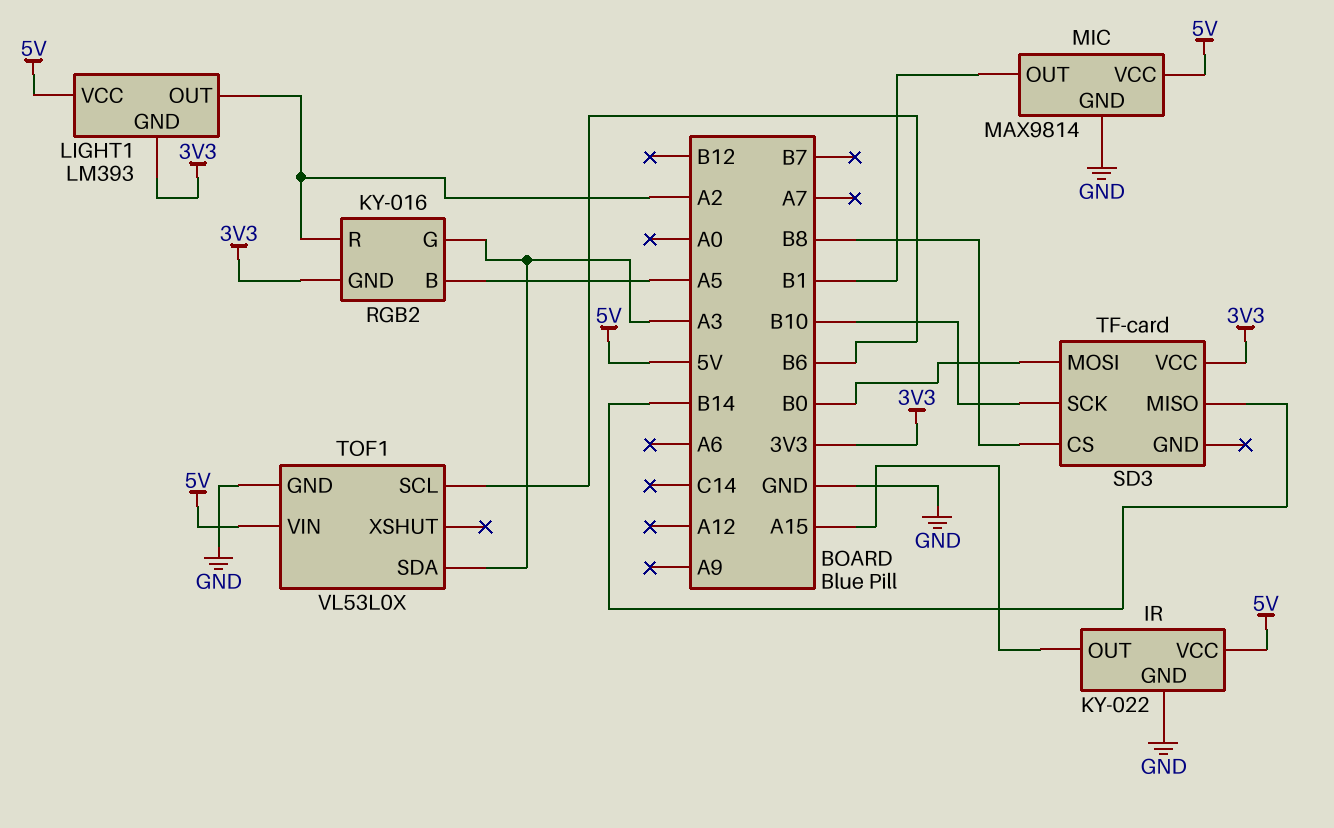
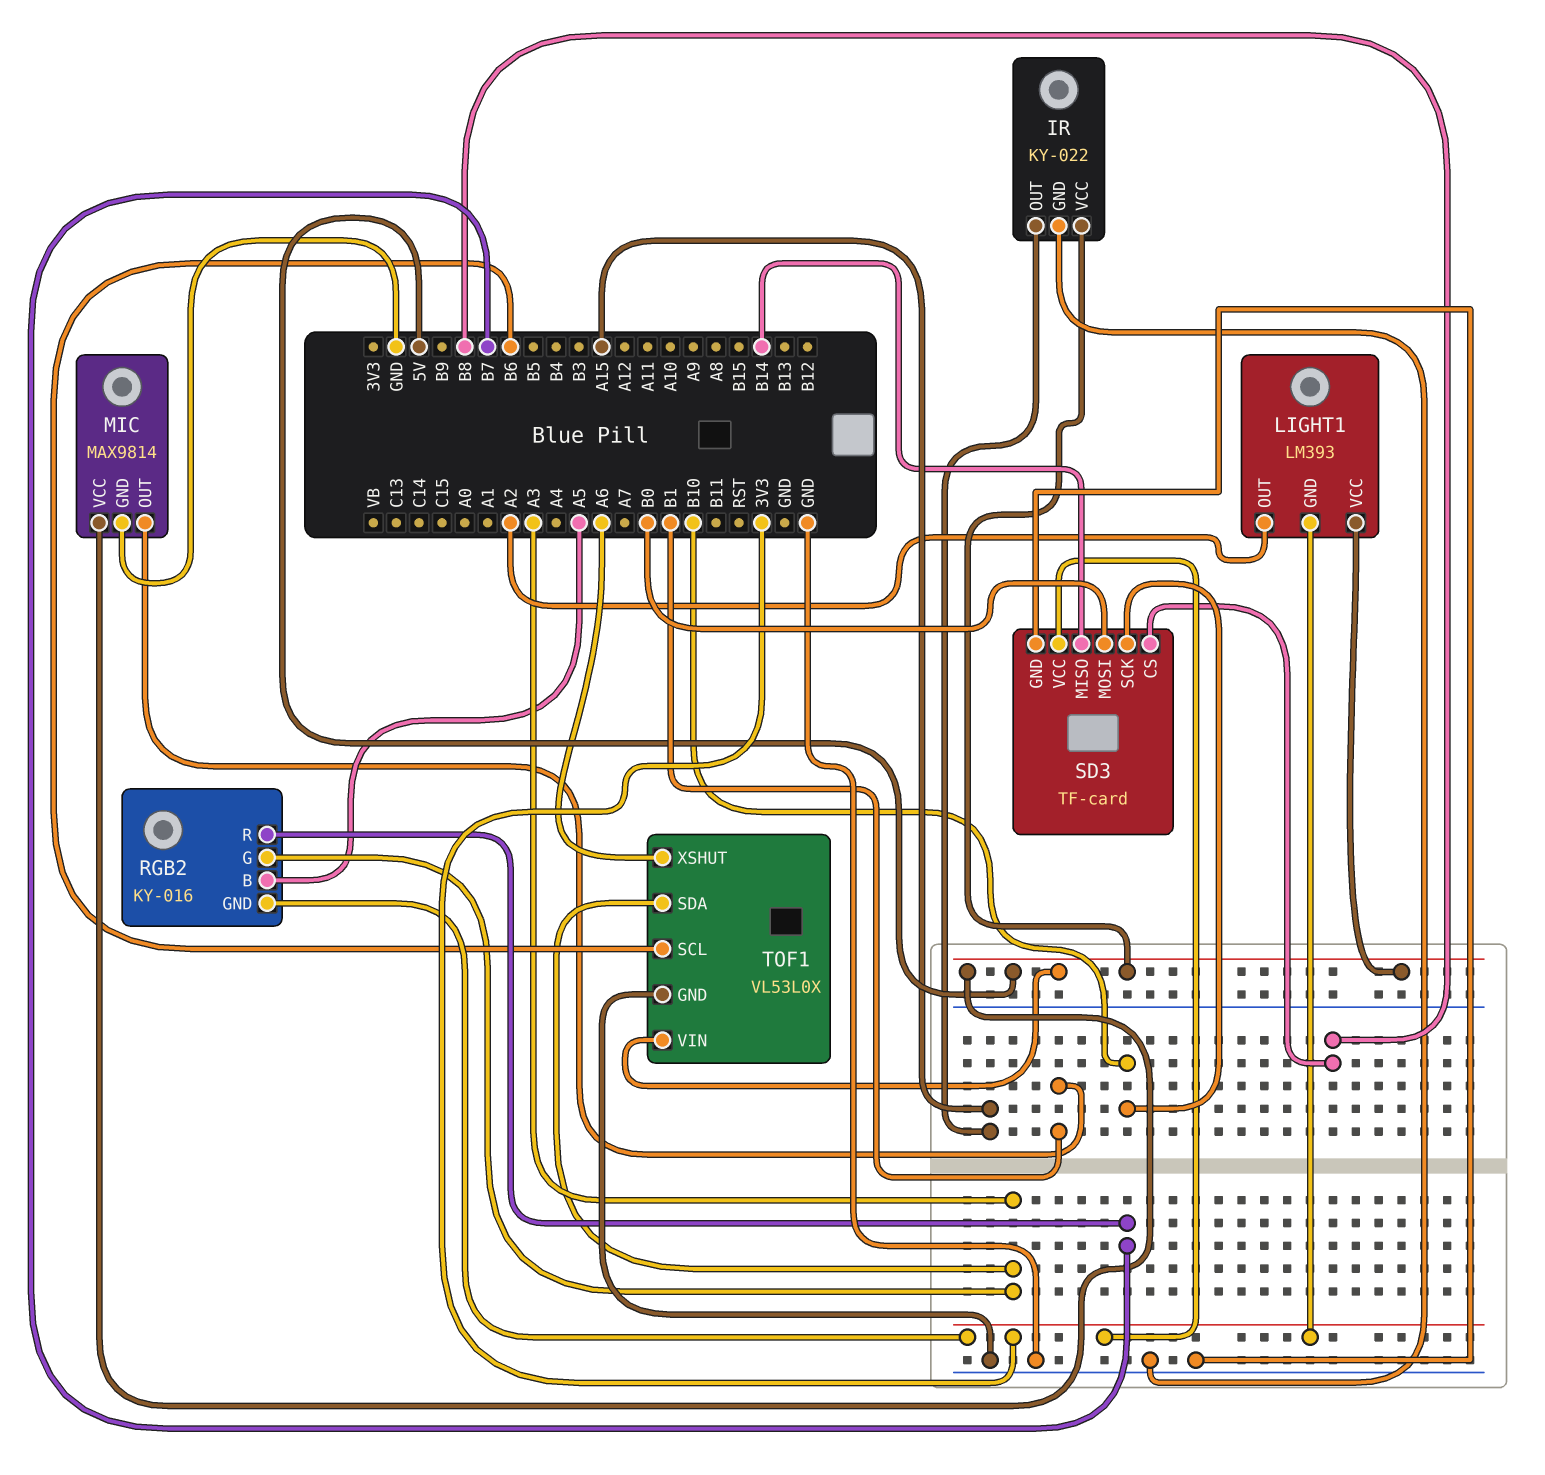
RGB2 pin R: A2 -> B7
SD3 pin GND: none -> GND
TOF1 pin XSHUT: none -> A6

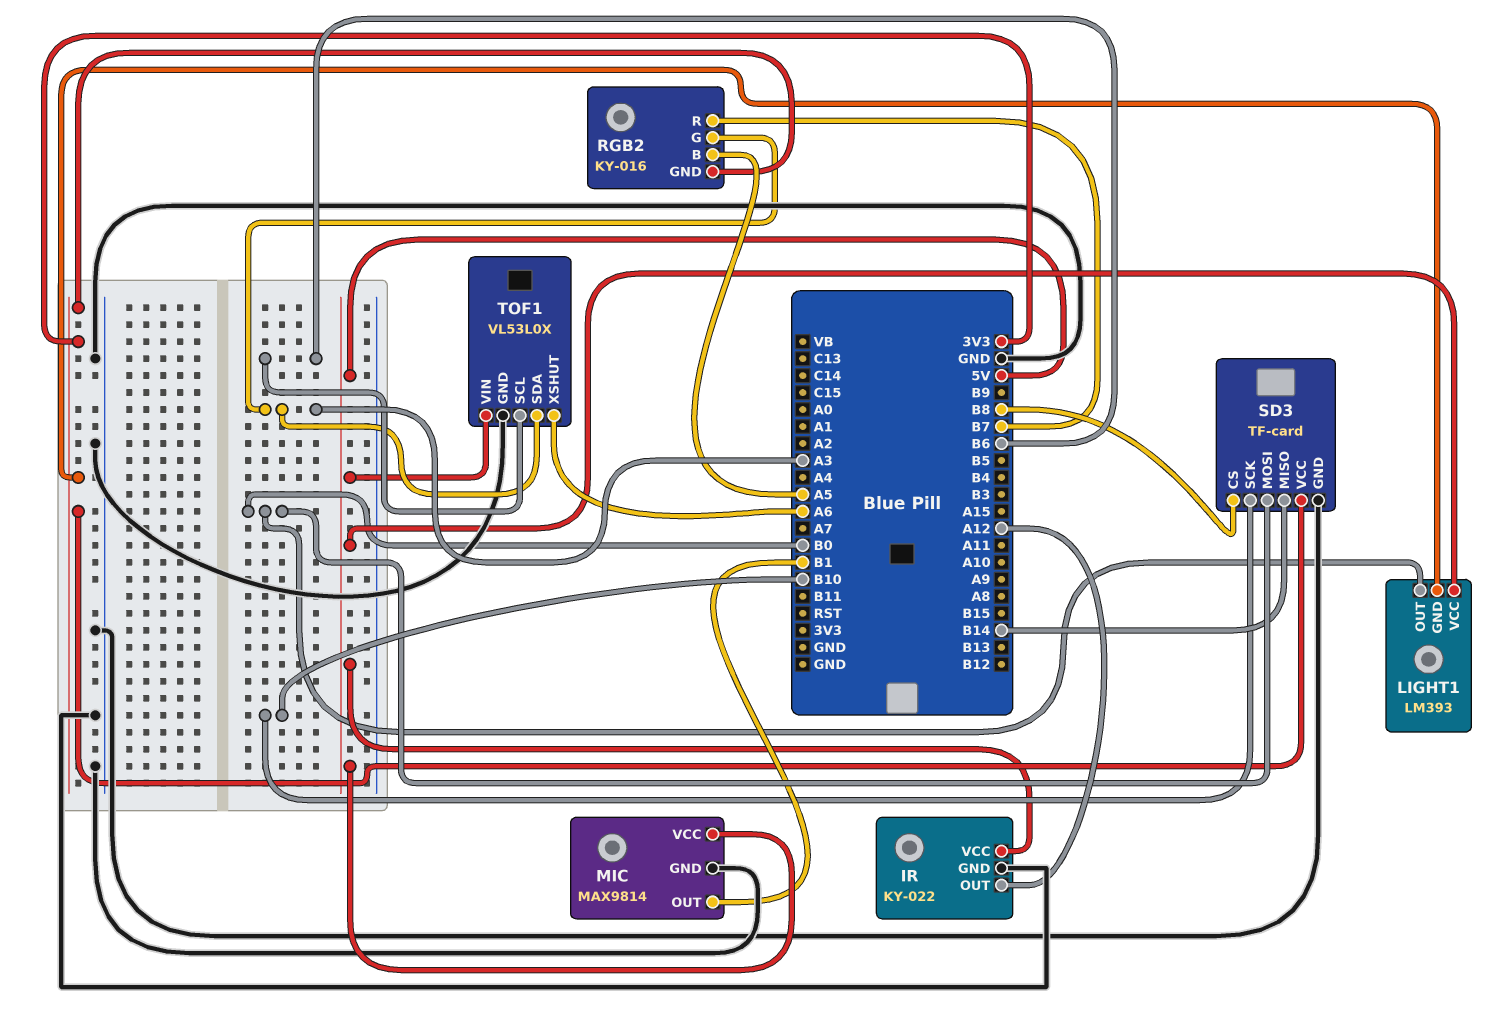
IR pin OUT: A15 -> A12
LIGHT1 pin OUT: A2 -> B0

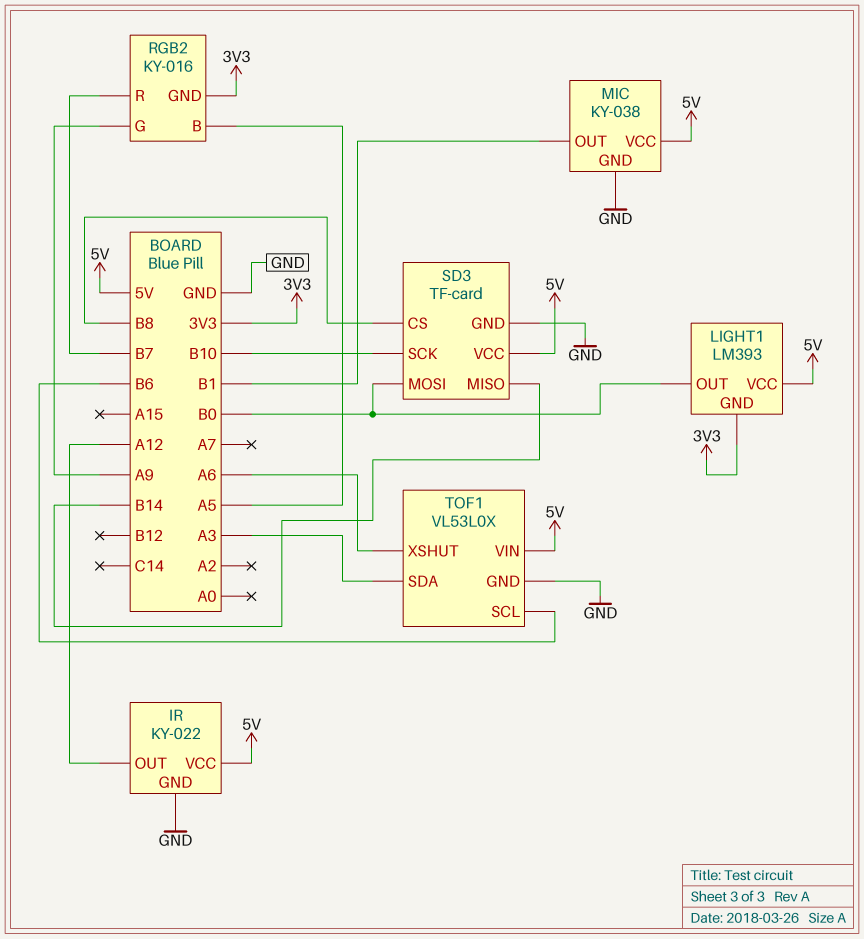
MIC: MAX9814 -> KY-038
RGB2 pin G: A3 -> A9
SD3 pin VCC: 3V3 -> 5V

